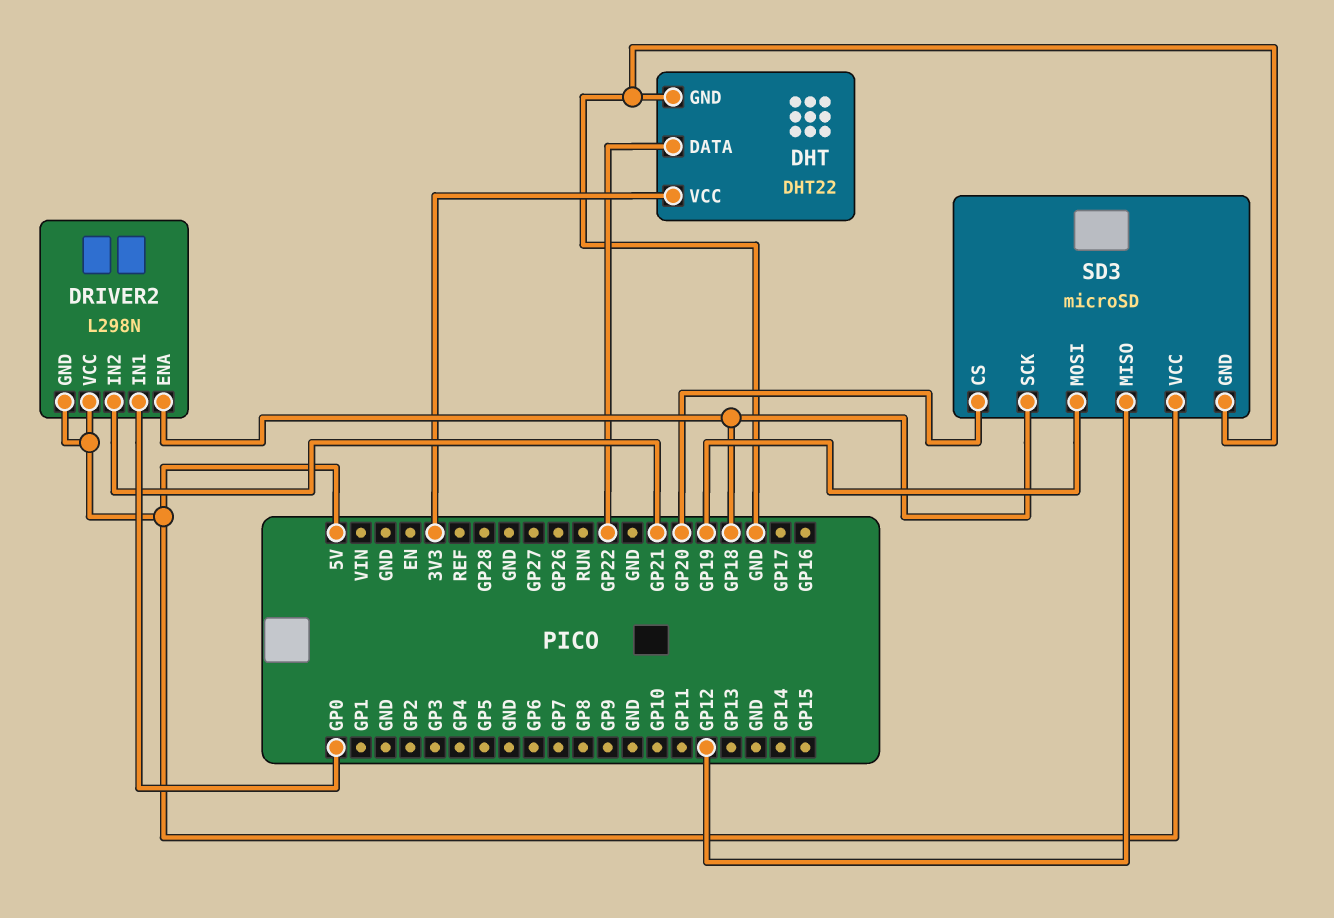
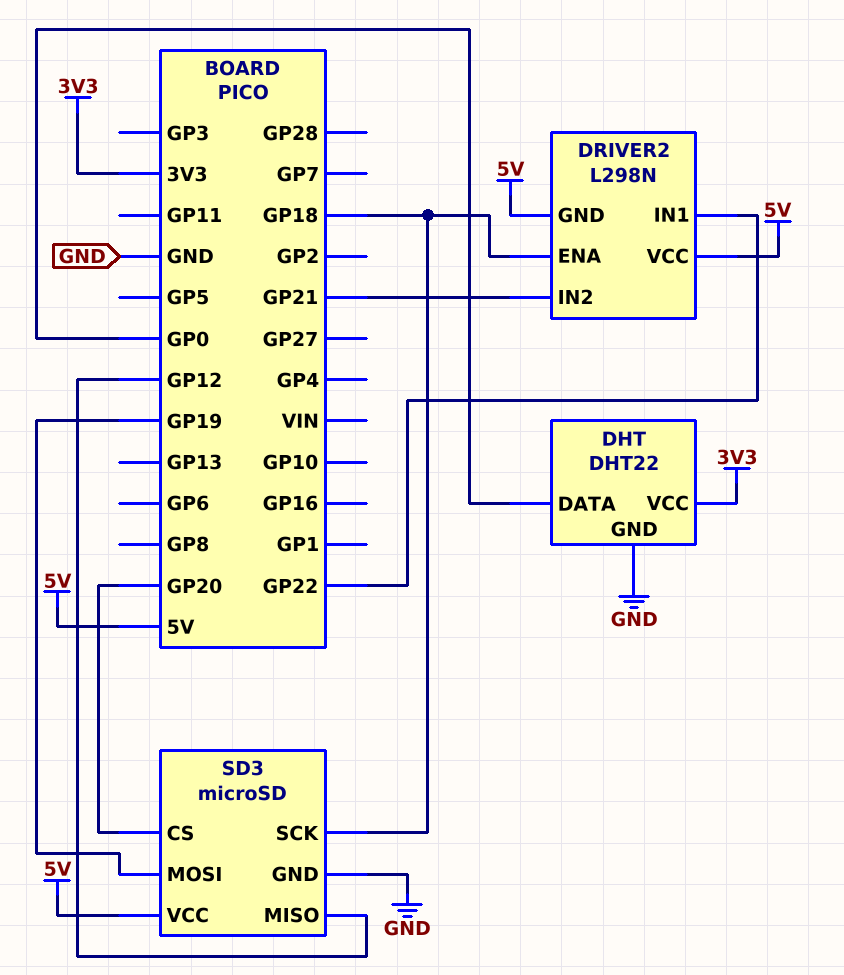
DHT pin DATA: GP22 -> GP0
DRIVER2 pin IN1: GP0 -> GP22

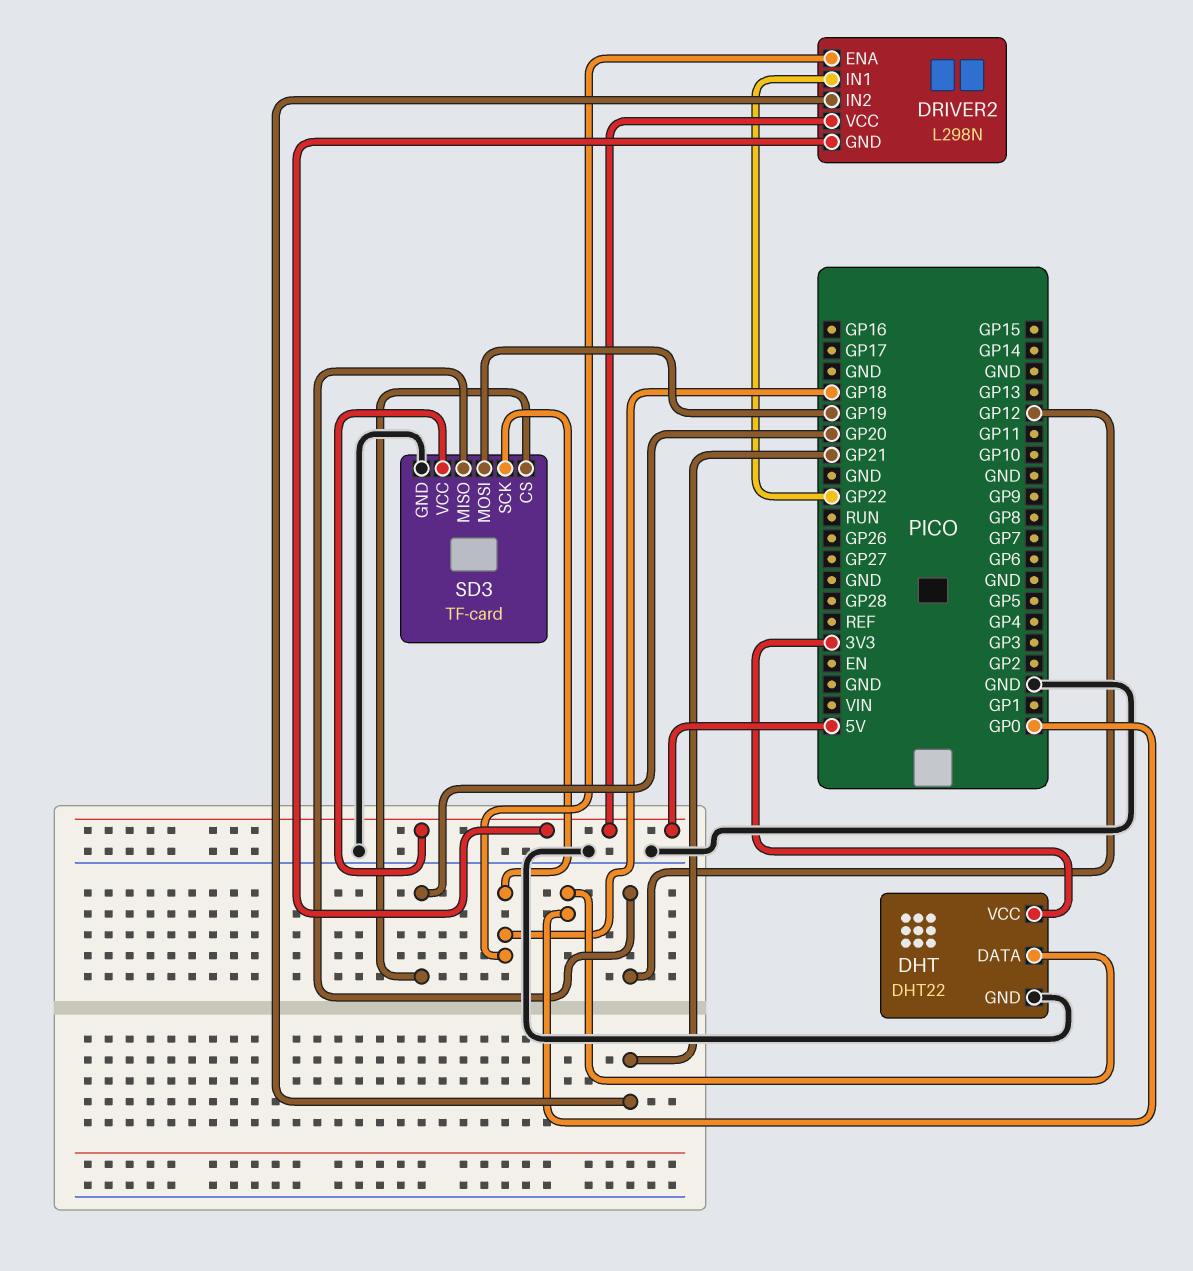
SD3: microSD -> TF-card

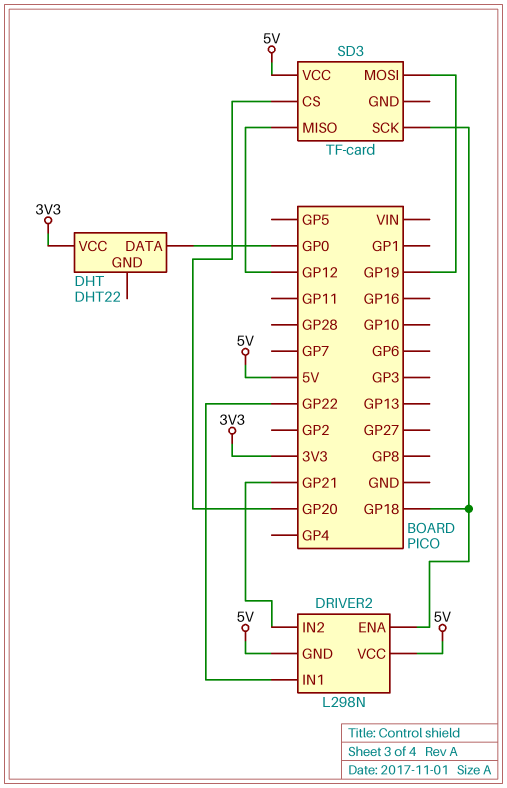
DHT pin GND: GND -> none
SD3 pin GND: GND -> none

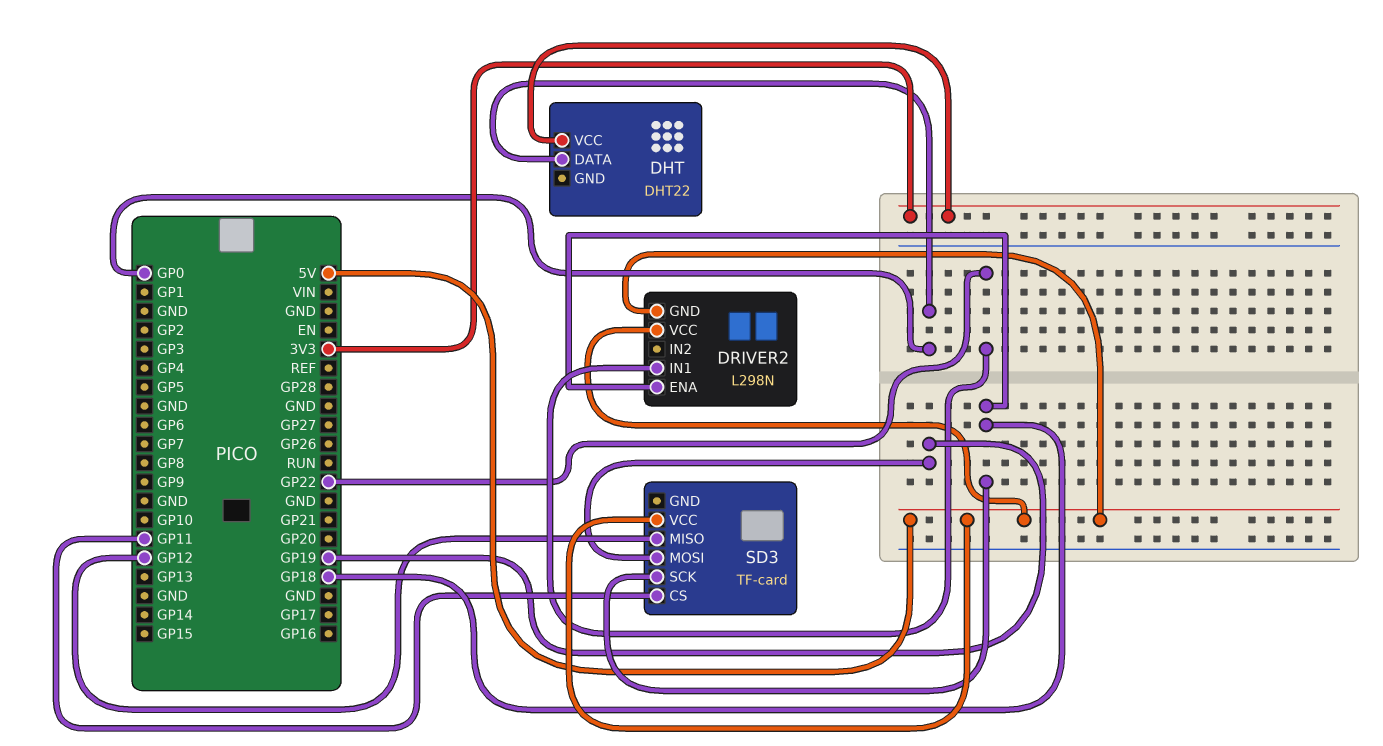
DRIVER2 pin IN2: GP21 -> none
SD3 pin CS: GP20 -> GP11

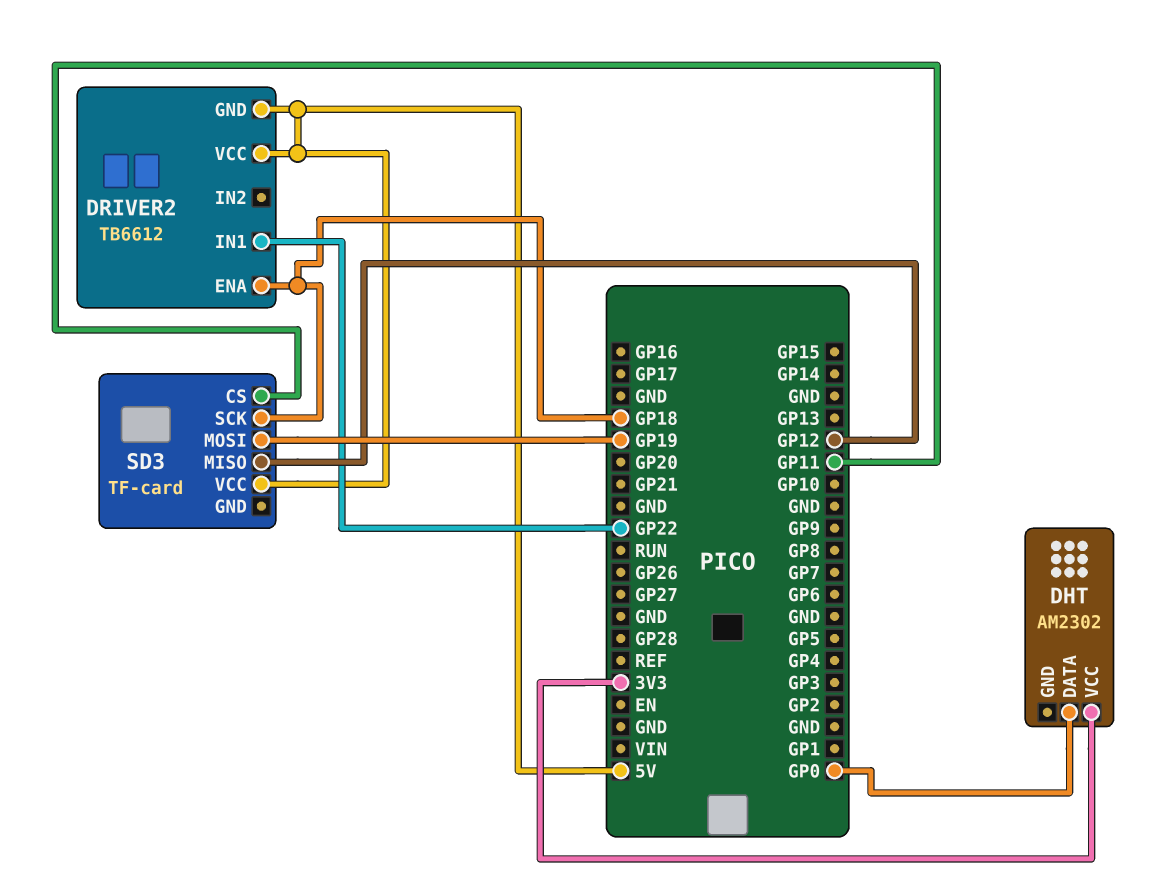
DHT: DHT22 -> AM2302
DRIVER2: L298N -> TB6612

